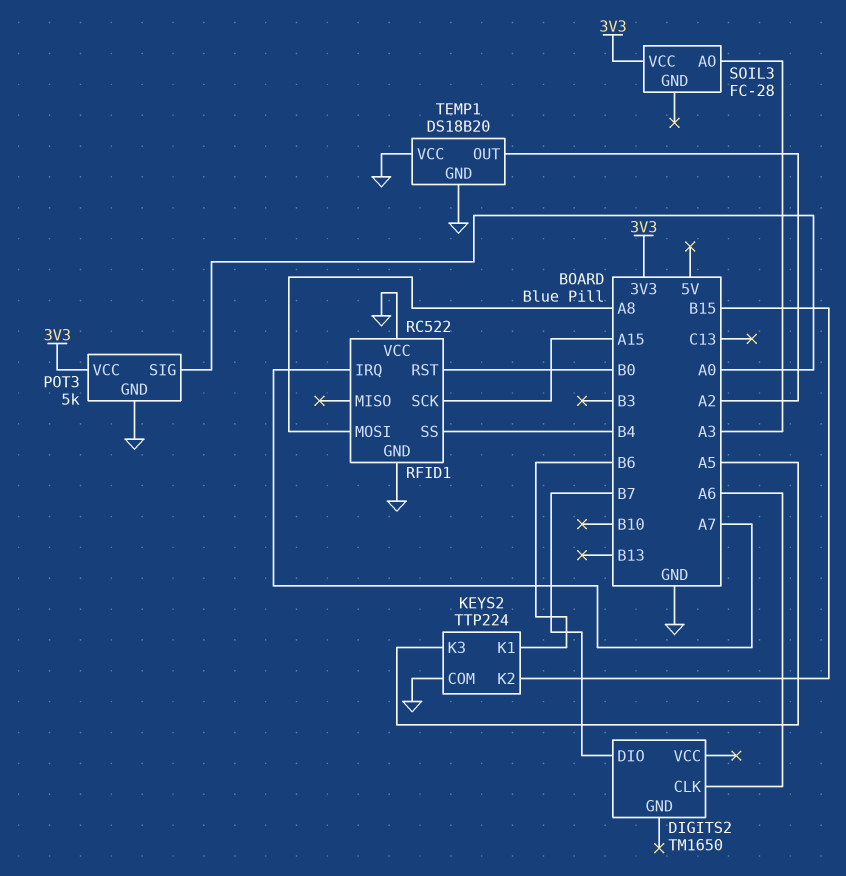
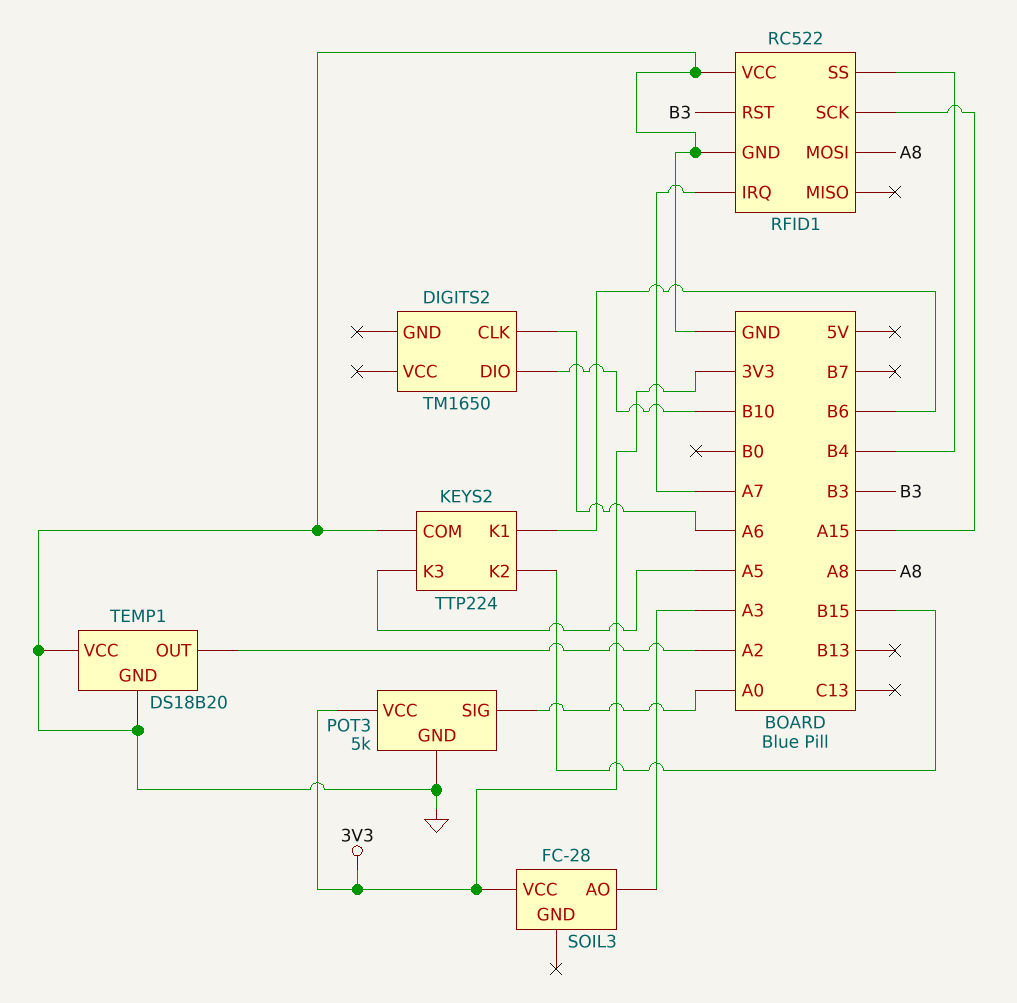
DIGITS2 pin DIO: B7 -> B10
RFID1 pin RST: B0 -> B3

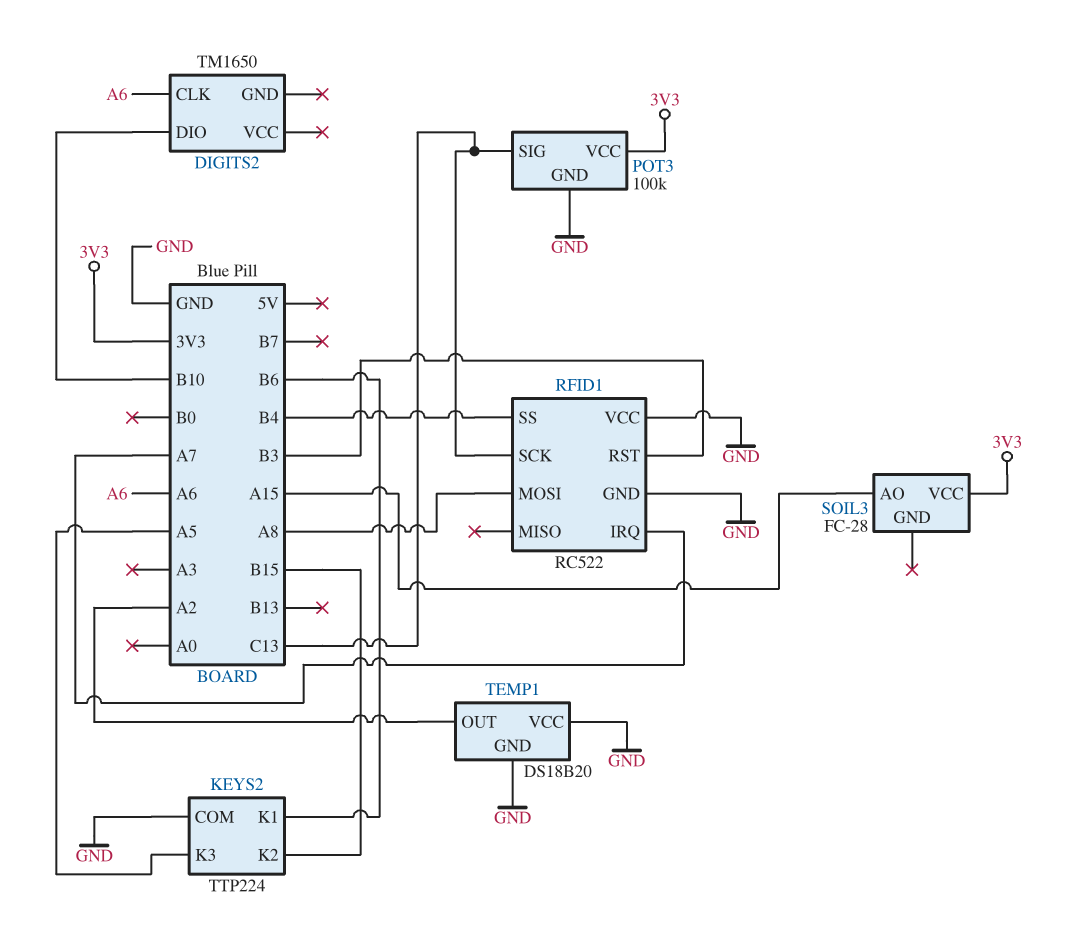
POT3: 5k -> 100k
POT3 pin SIG: A0 -> C13
RFID1 pin SCK: A15 -> C13
SOIL3 pin AO: A3 -> A15

